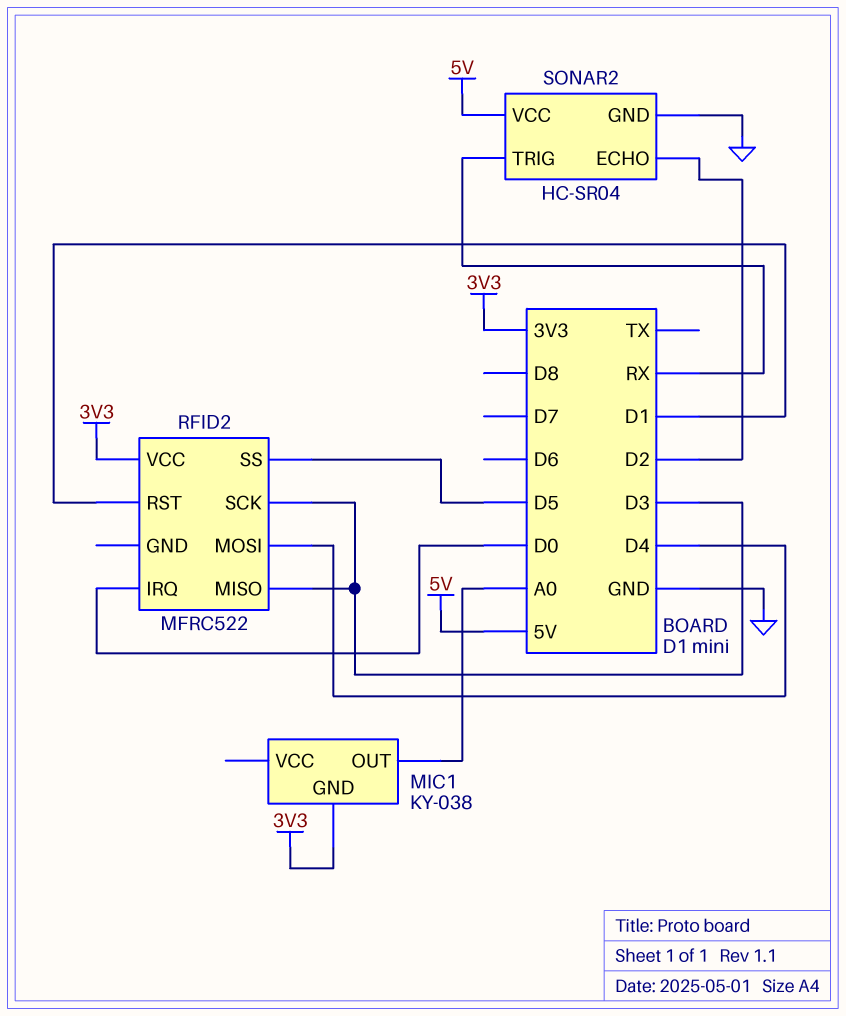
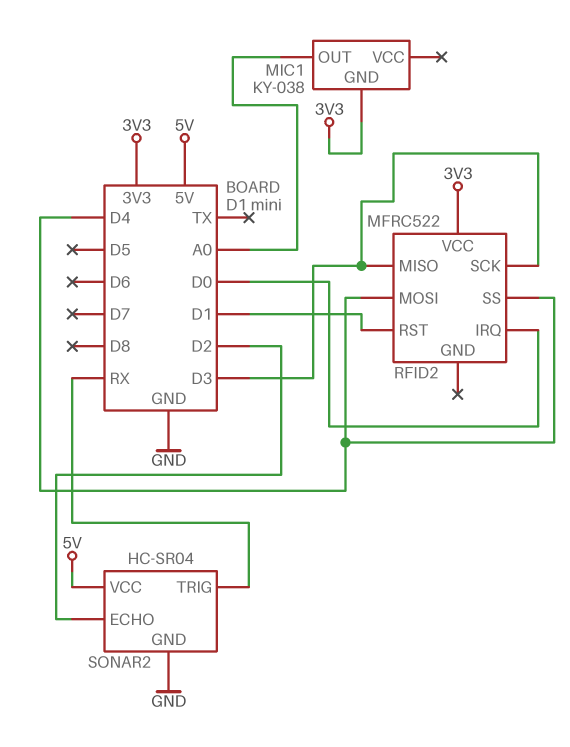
RFID2 pin SS: D5 -> D4

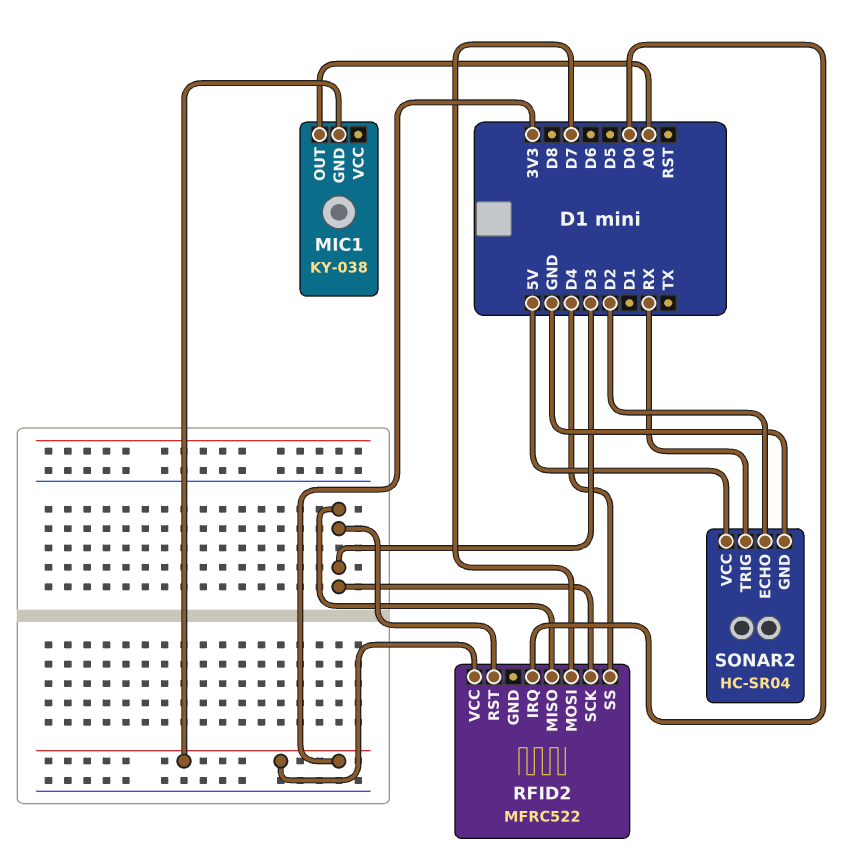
RFID2 pin MOSI: D4 -> D7
RFID2 pin RST: D1 -> D3

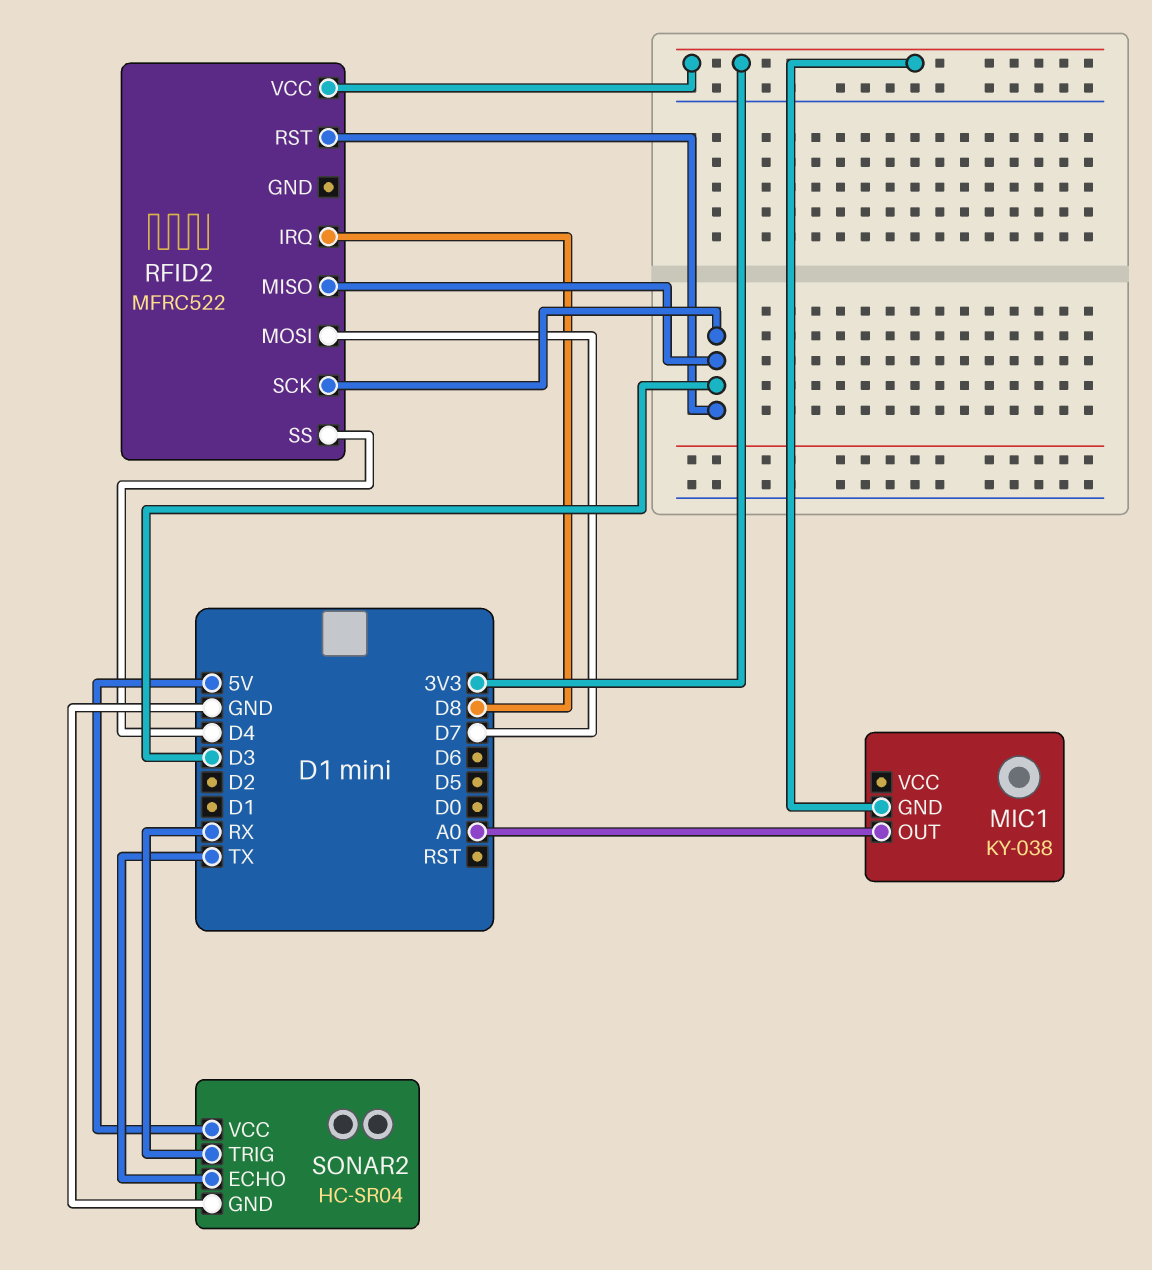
RFID2 pin IRQ: D0 -> D8
SONAR2 pin ECHO: D2 -> TX

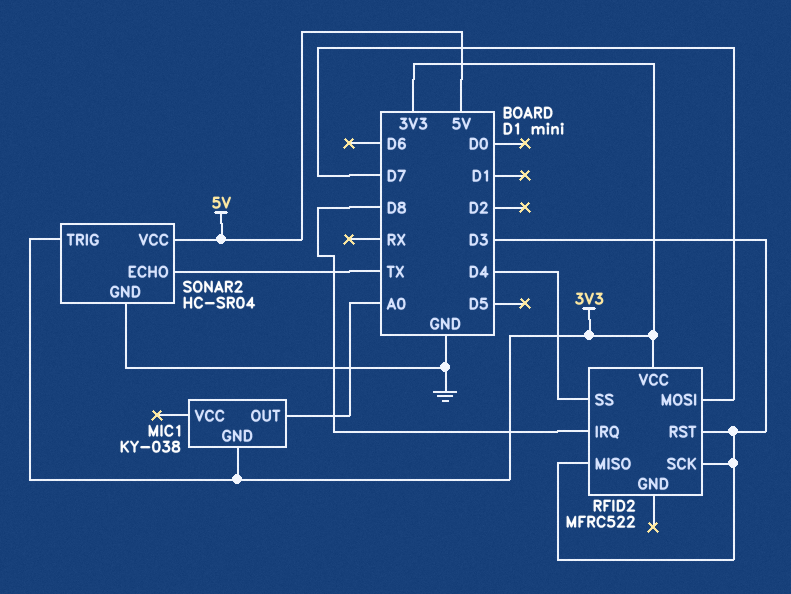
SONAR2 pin TRIG: RX -> 3V3

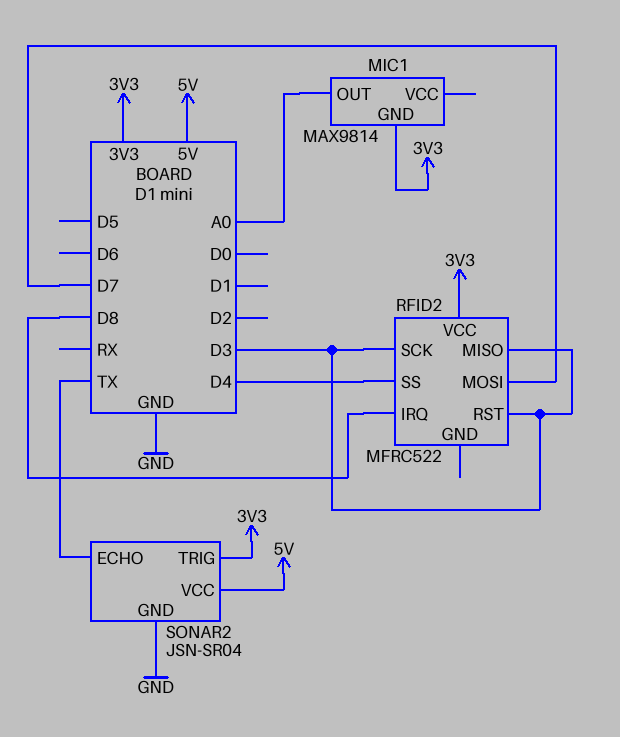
MIC1: KY-038 -> MAX9814
SONAR2: HC-SR04 -> JSN-SR04

